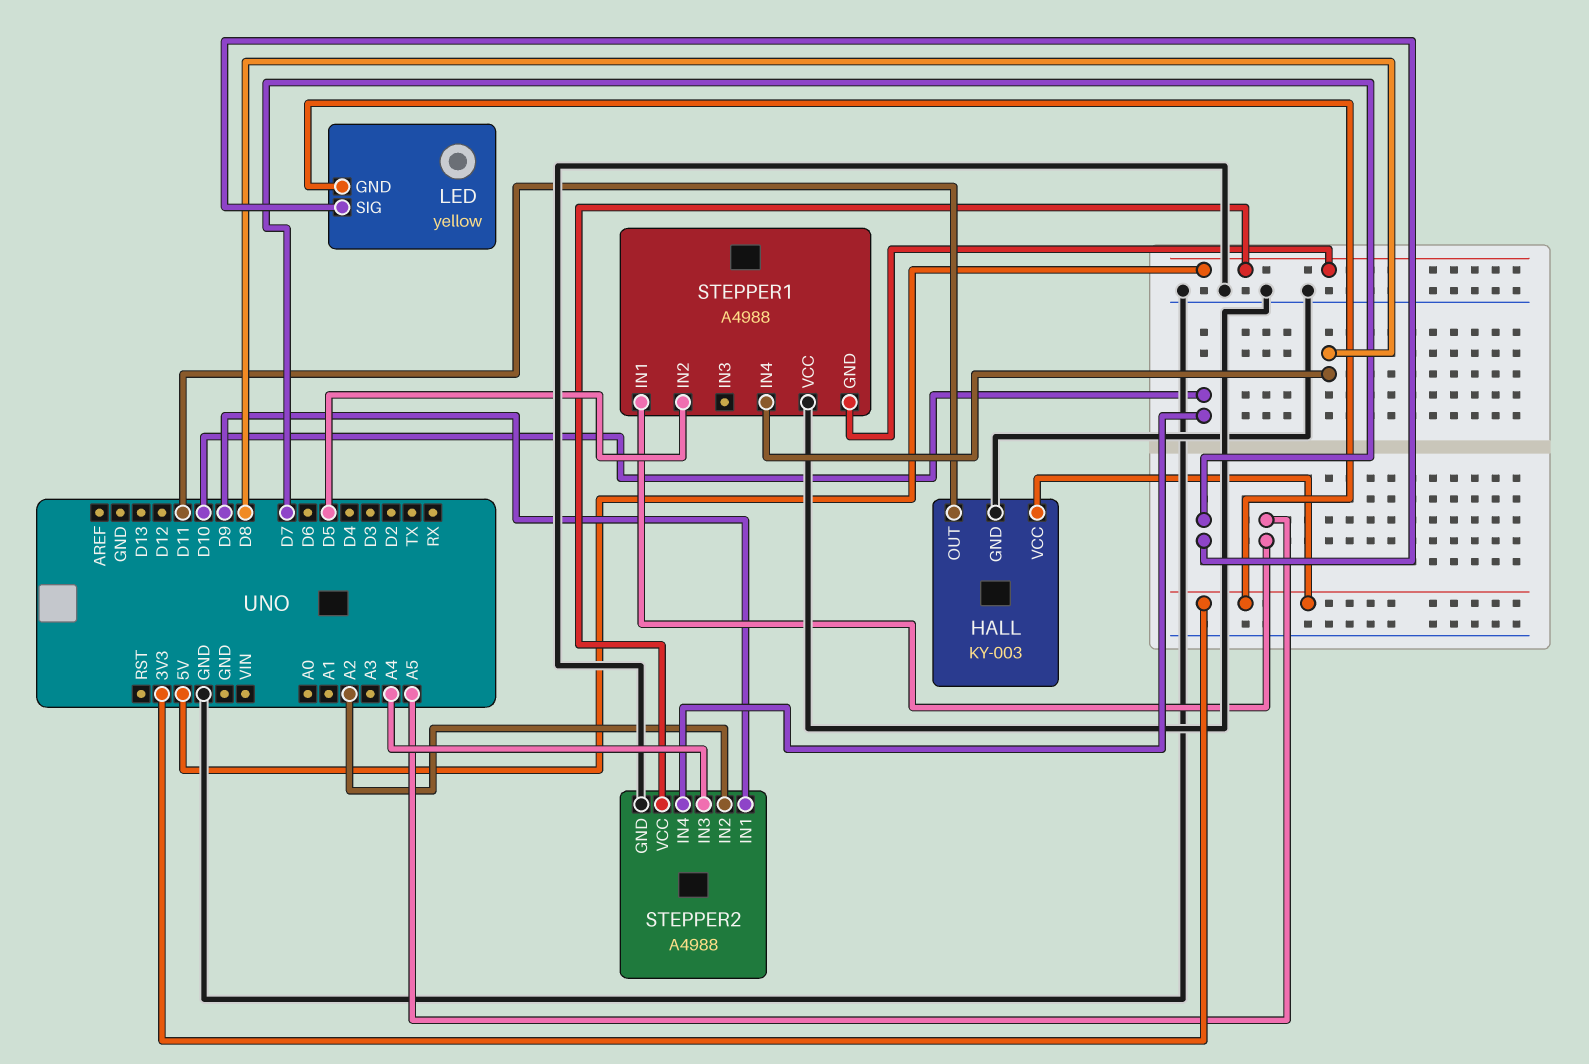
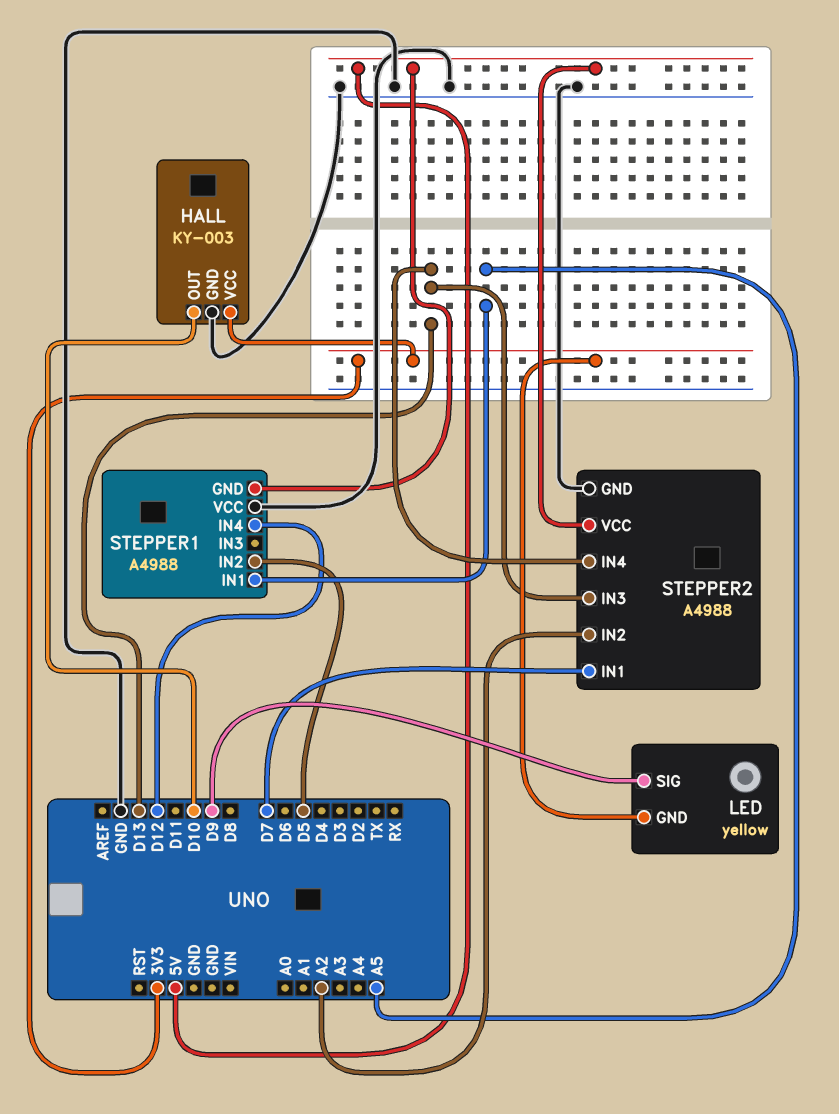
HALL pin OUT: D11 -> D10
LED pin SIG: D7 -> D9
STEPPER1 pin IN4: D8 -> D12
STEPPER2 pin IN1: D9 -> D7
STEPPER2 pin IN3: A4 -> D13
STEPPER2 pin IN4: D10 -> D13

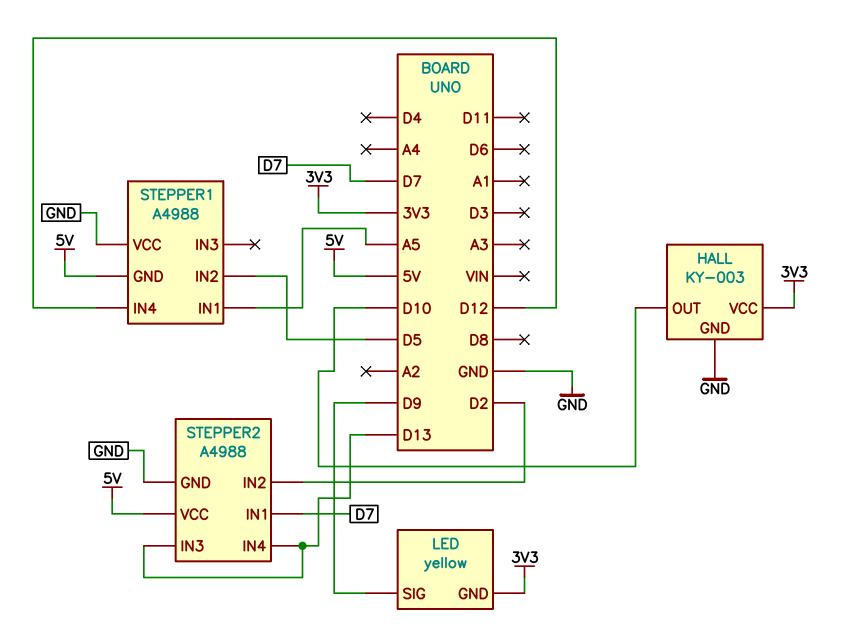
STEPPER2 pin IN2: A2 -> D2

